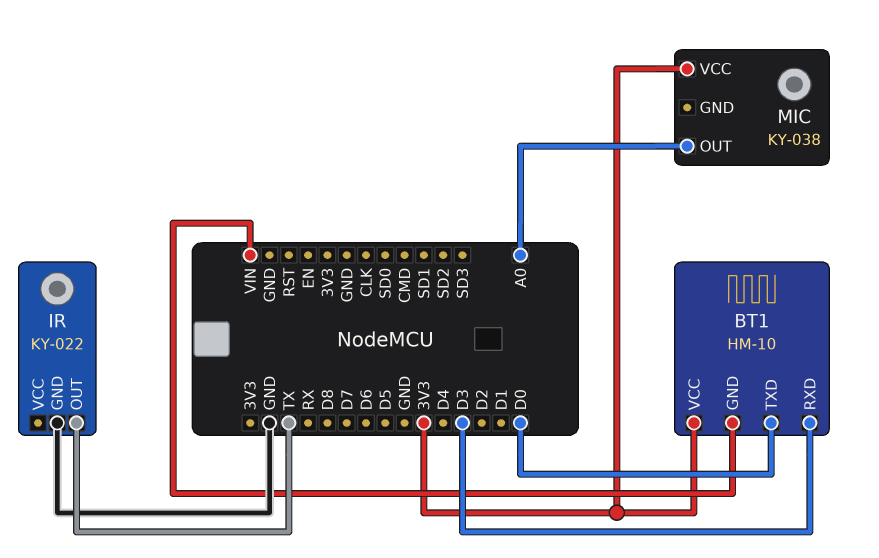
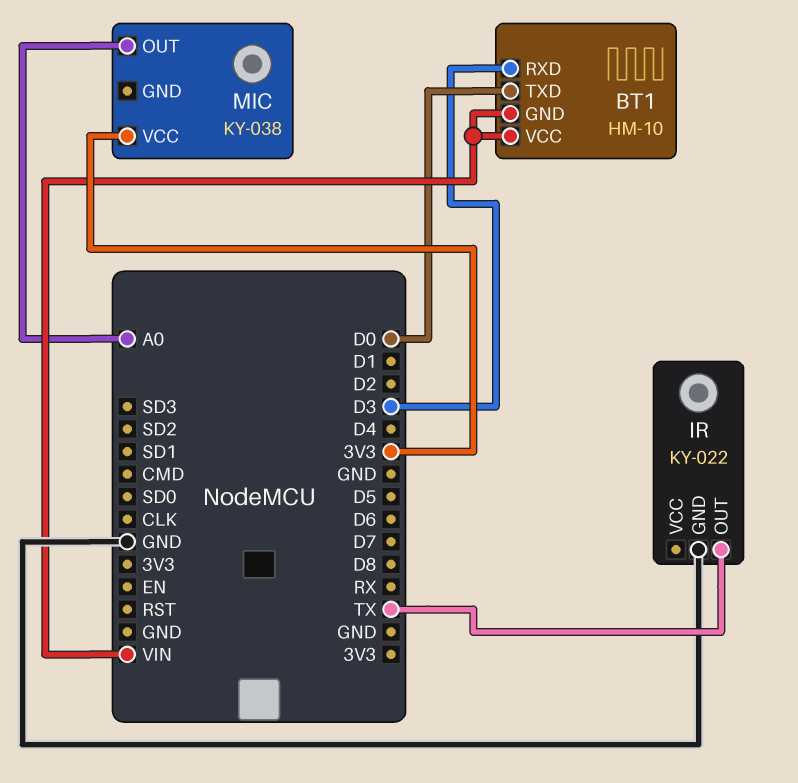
BT1 pin VCC: 3V3 -> VIN

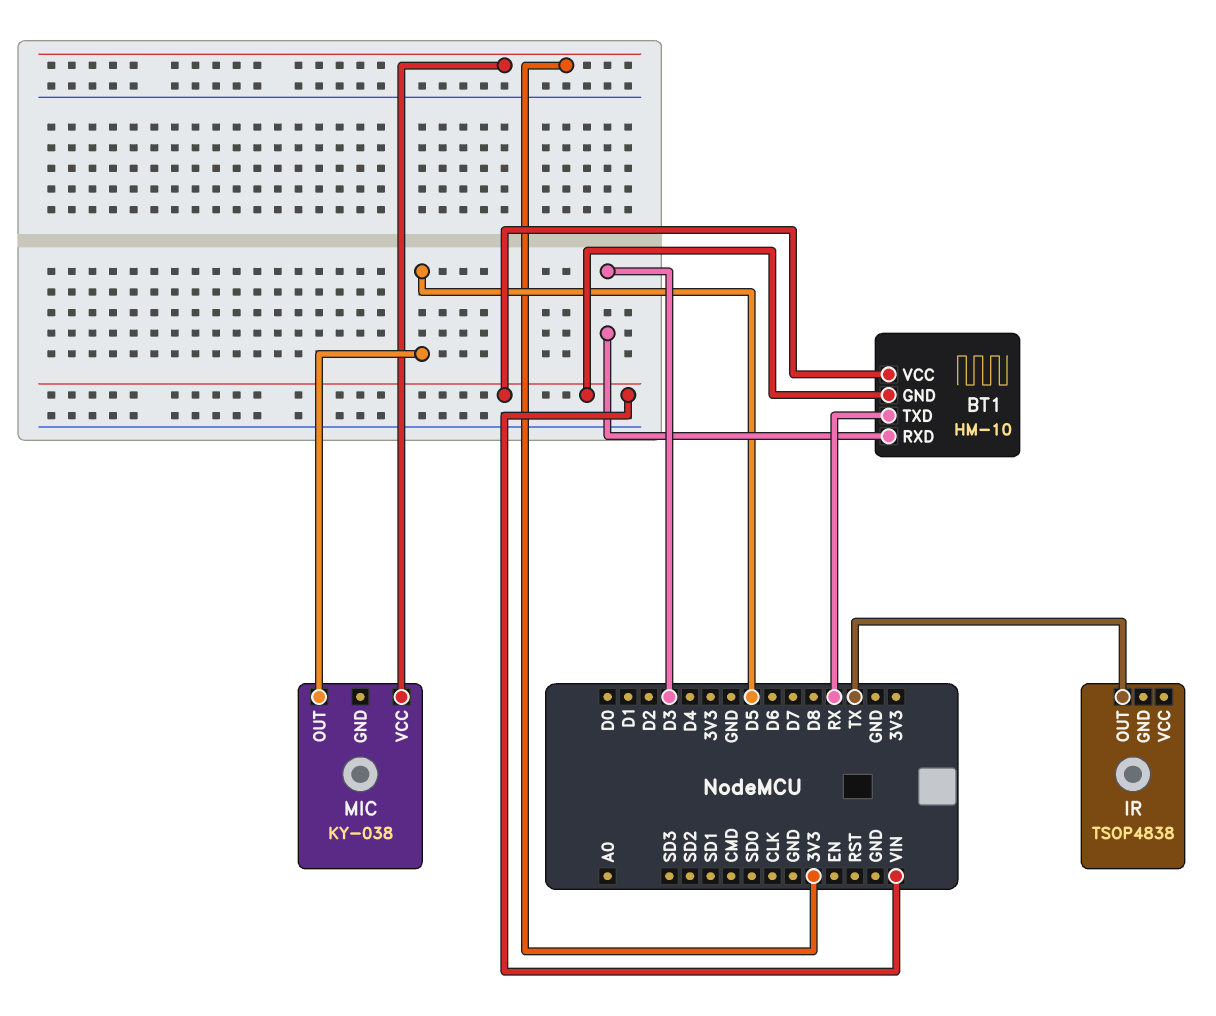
BT1 pin TXD: D0 -> RX
IR: KY-022 -> TSOP4838
IR pin GND: GND -> none
MIC pin OUT: A0 -> D5

